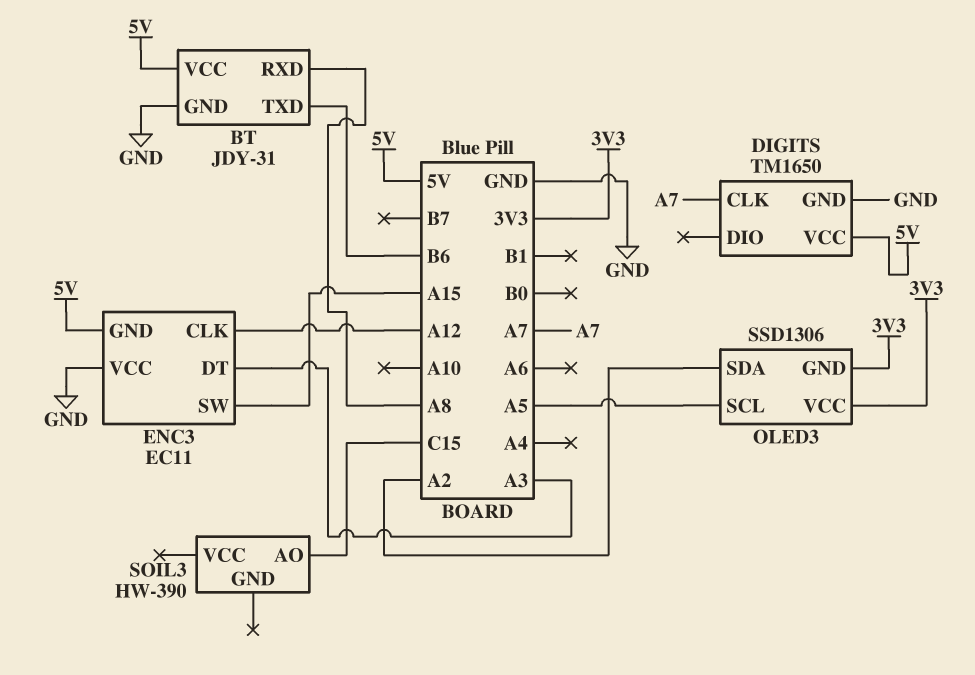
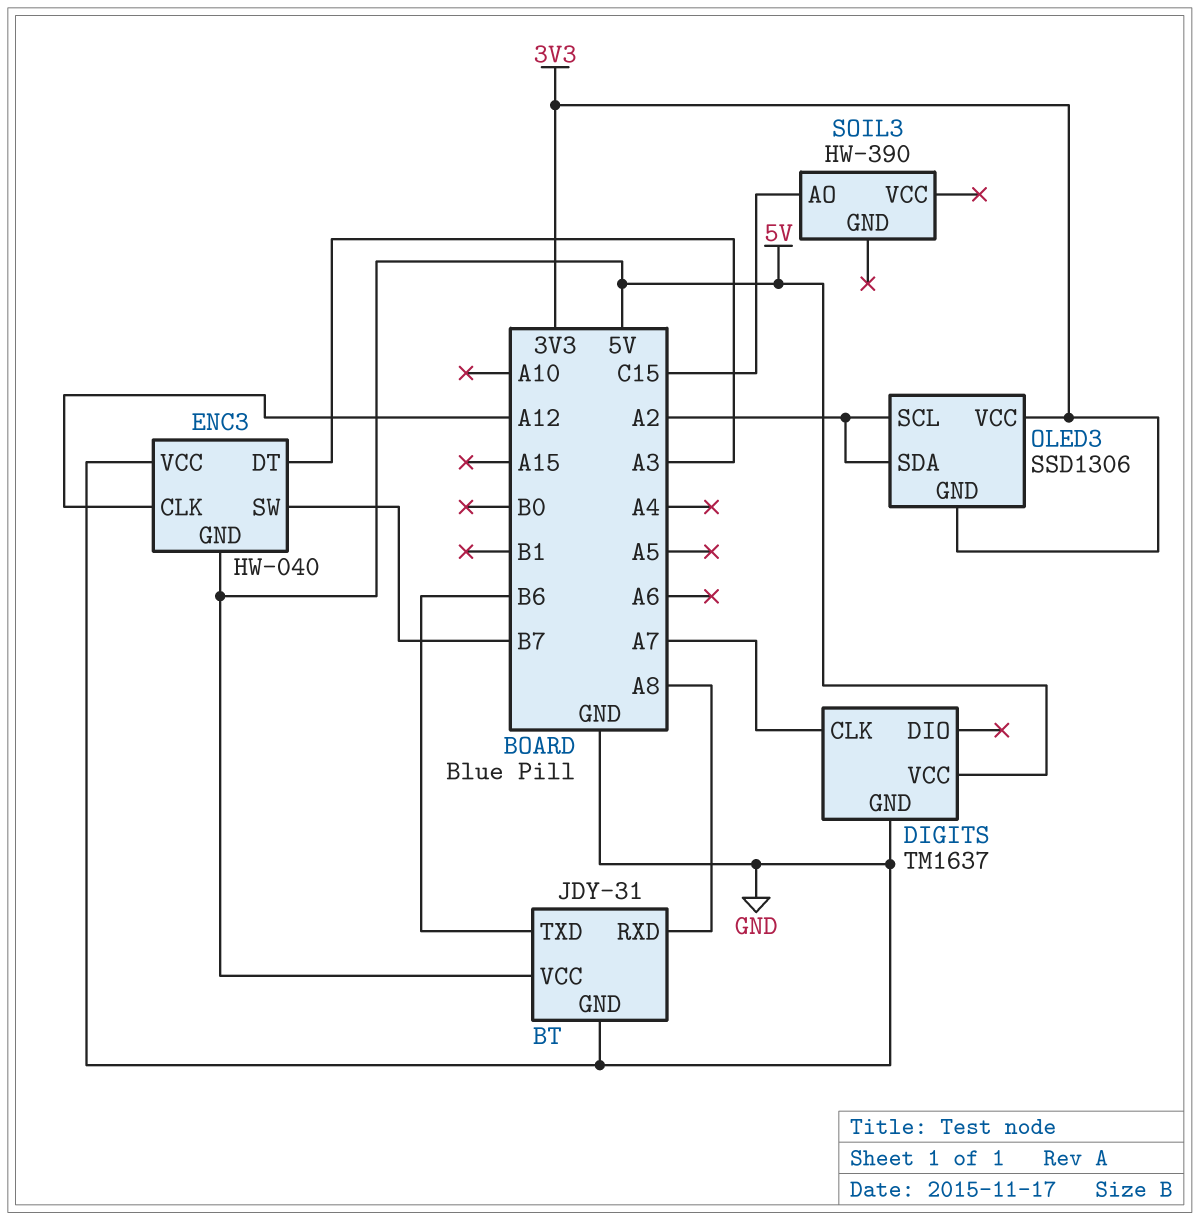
DIGITS: TM1650 -> TM1637
ENC3: EC11 -> HW-040
ENC3 pin SW: A15 -> B7
OLED3 pin SCL: A5 -> A2

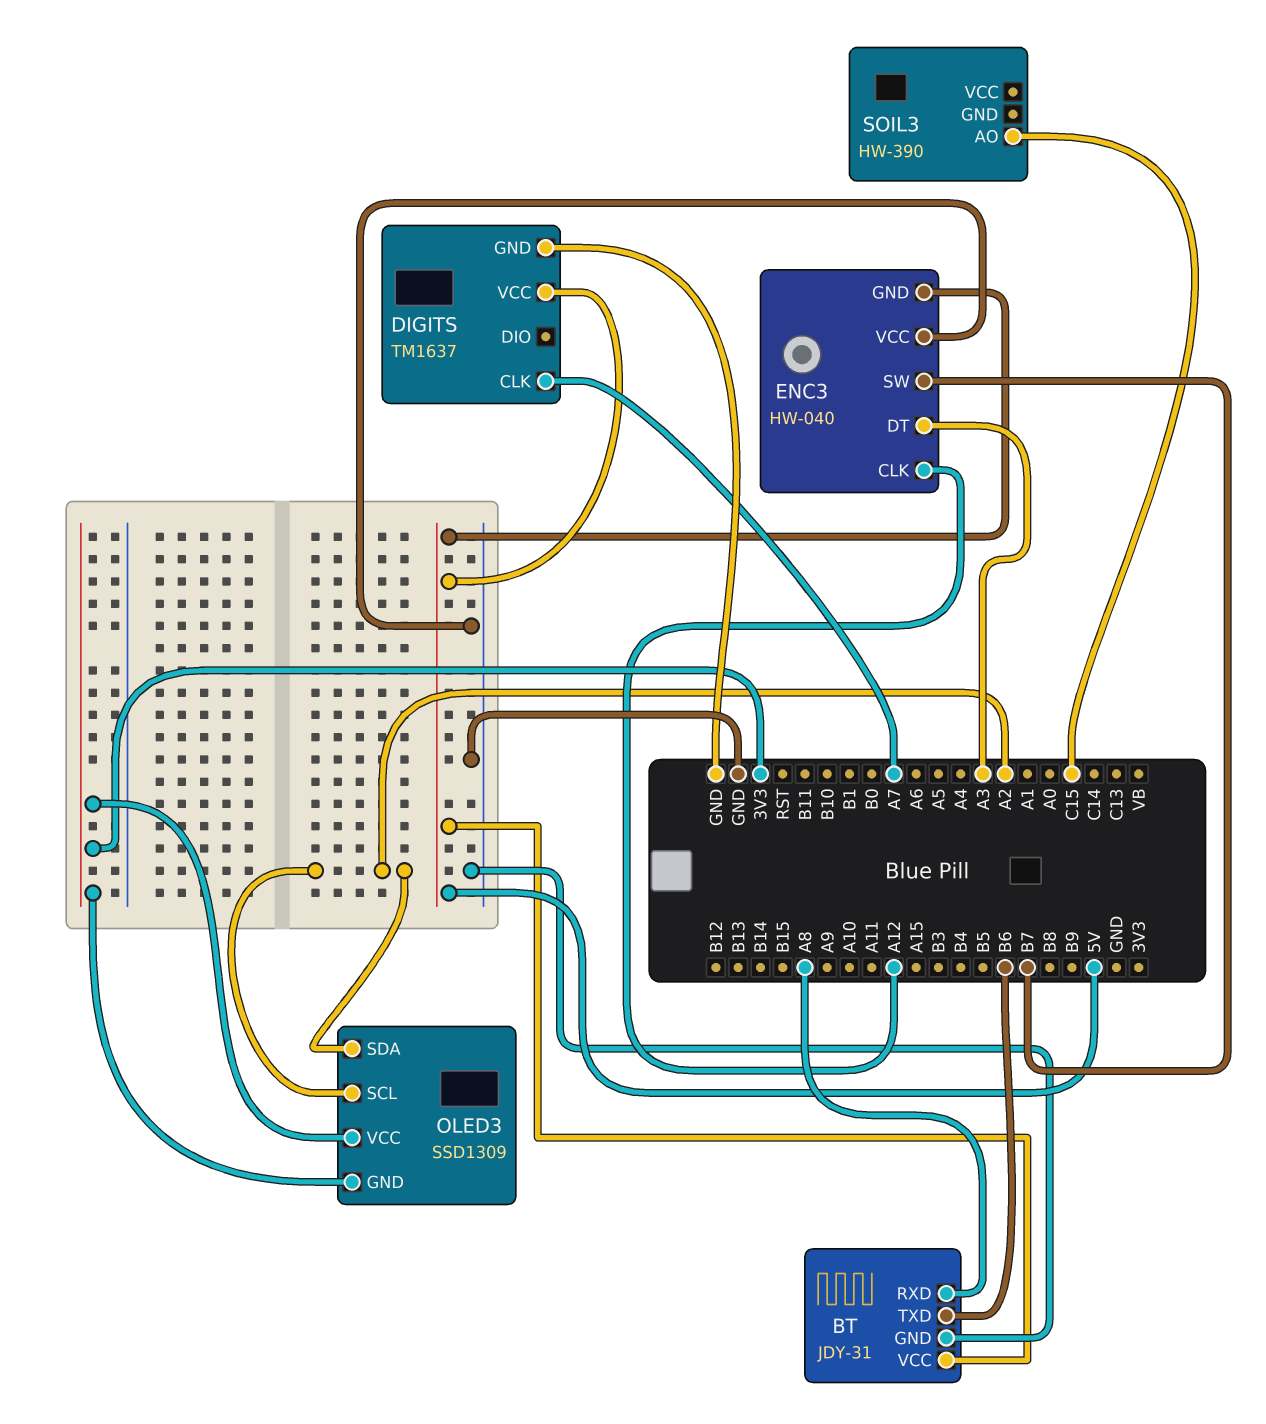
OLED3: SSD1306 -> SSD1309

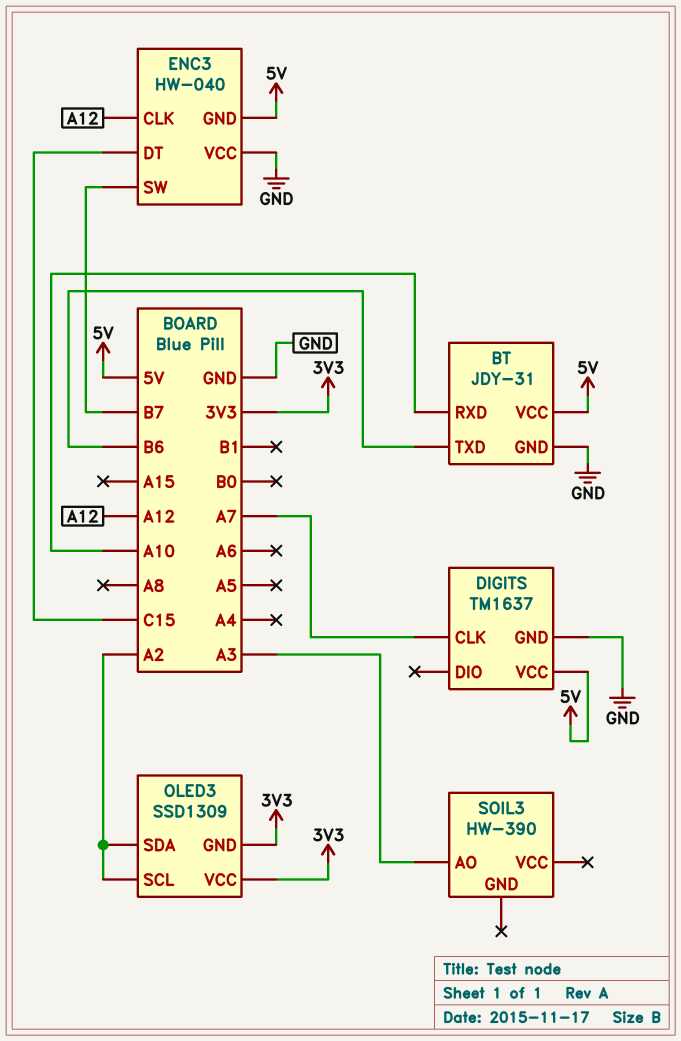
BT pin RXD: A8 -> A10
ENC3 pin DT: A3 -> C15
SOIL3 pin AO: C15 -> A3

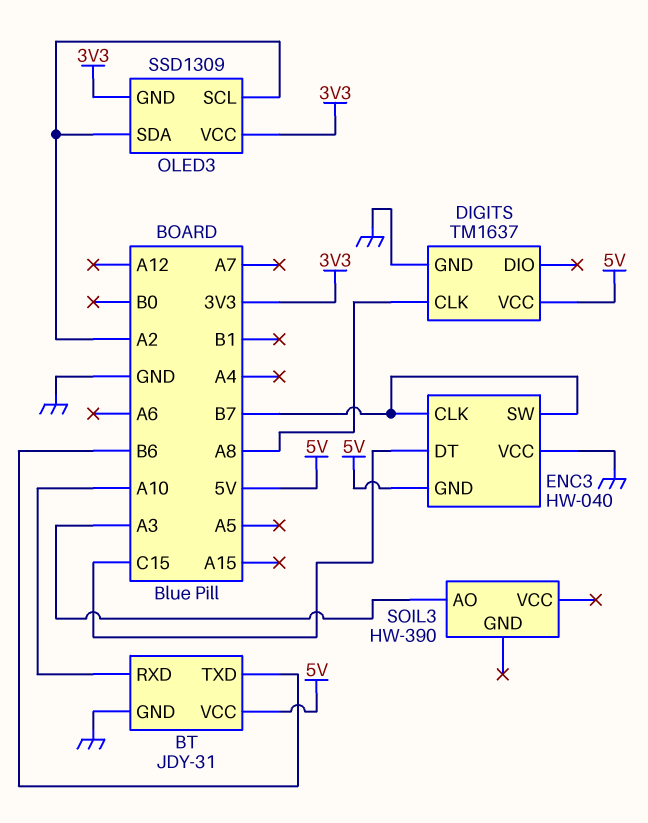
DIGITS pin CLK: A7 -> A8
ENC3 pin CLK: A12 -> B7

